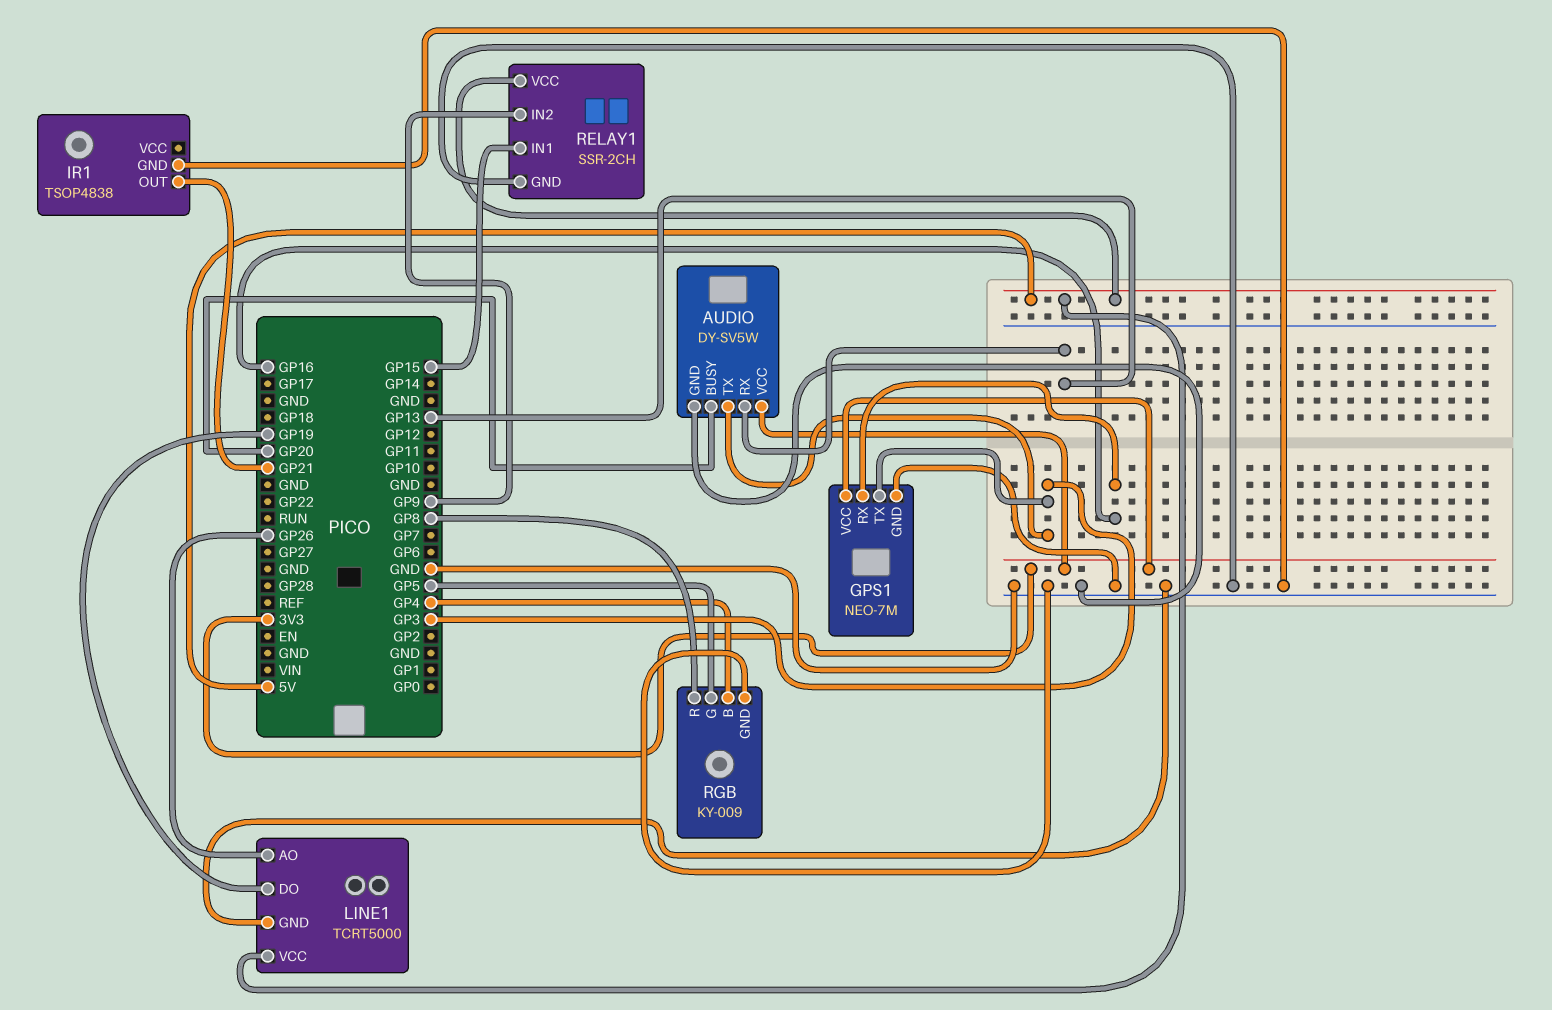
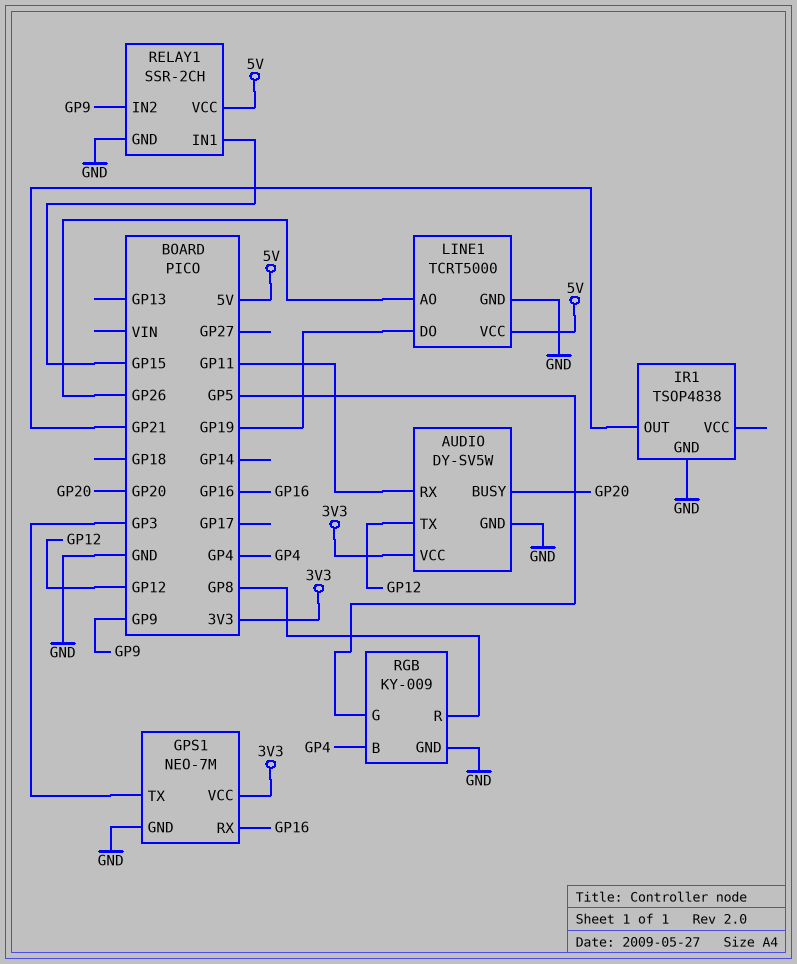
AUDIO pin RX: GP13 -> GP11
AUDIO pin TX: GP3 -> GP12

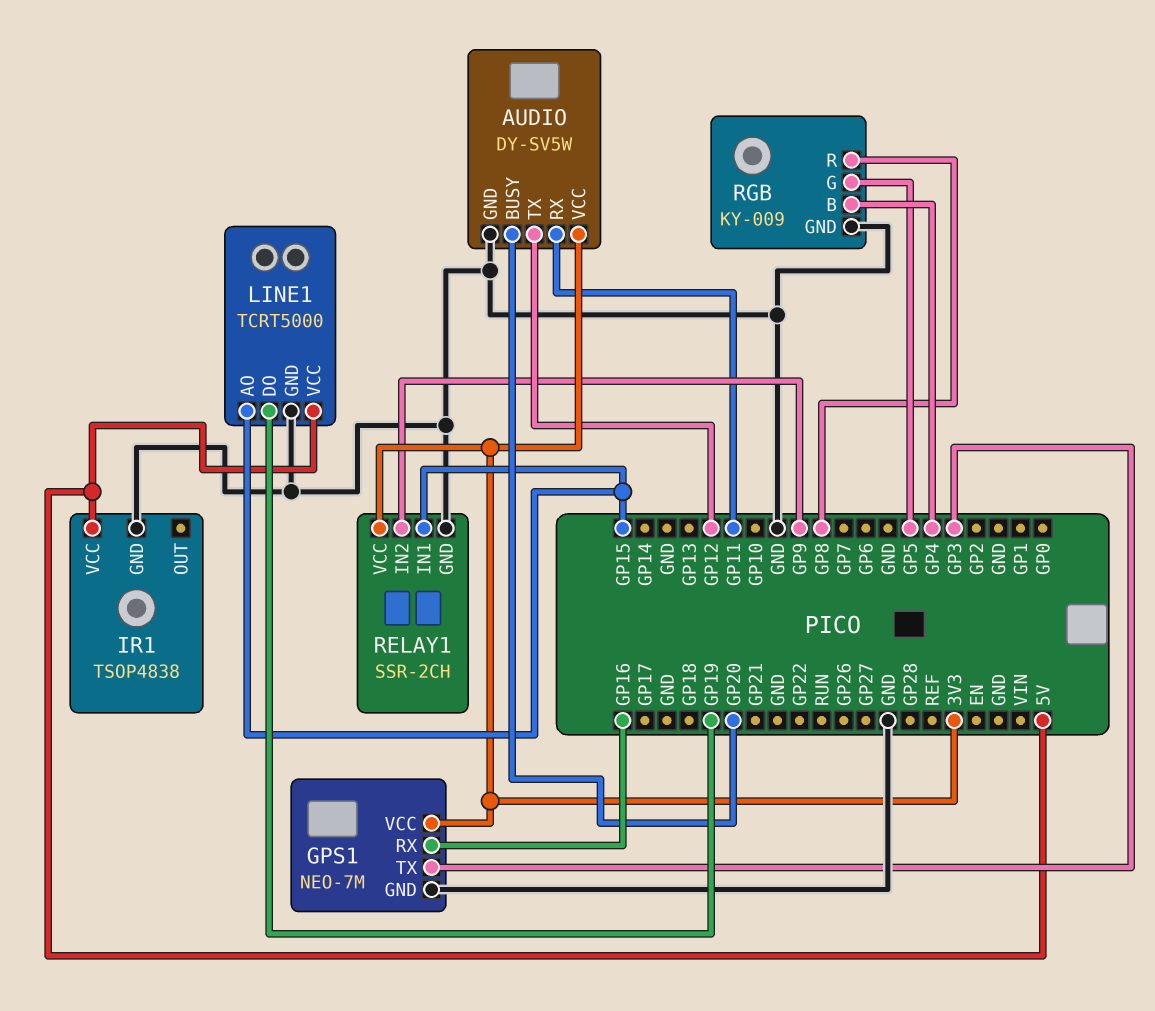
IR1 pin OUT: GP21 -> none
IR1 pin VCC: none -> 5V
LINE1 pin AO: GP26 -> GP15
RELAY1 pin VCC: 5V -> 3V3

